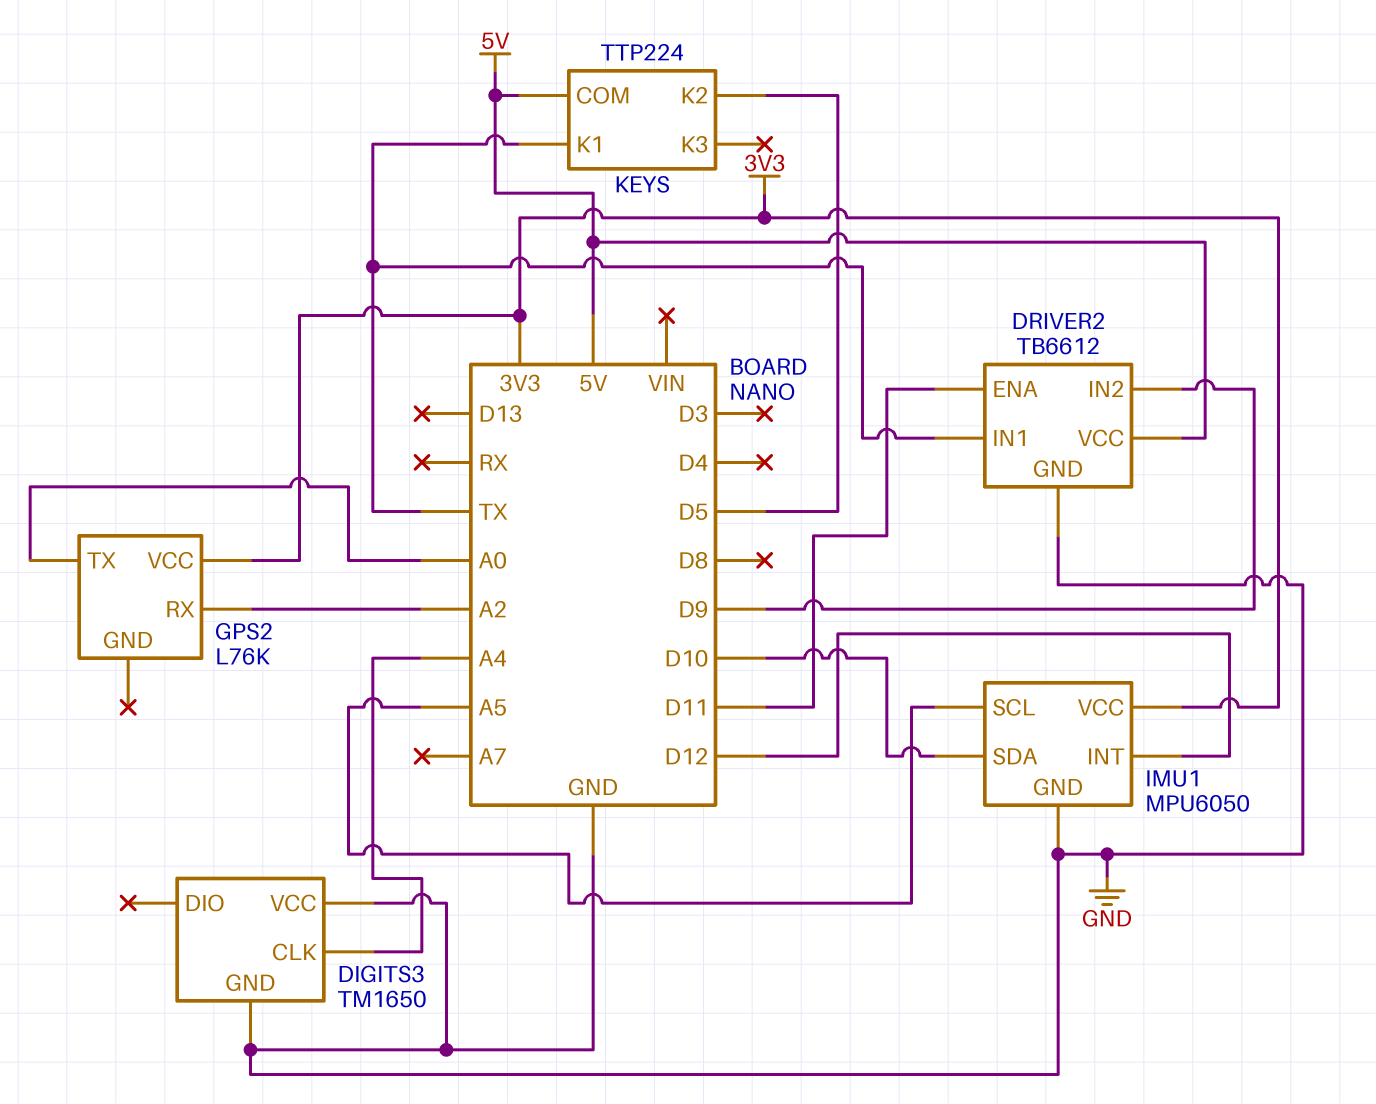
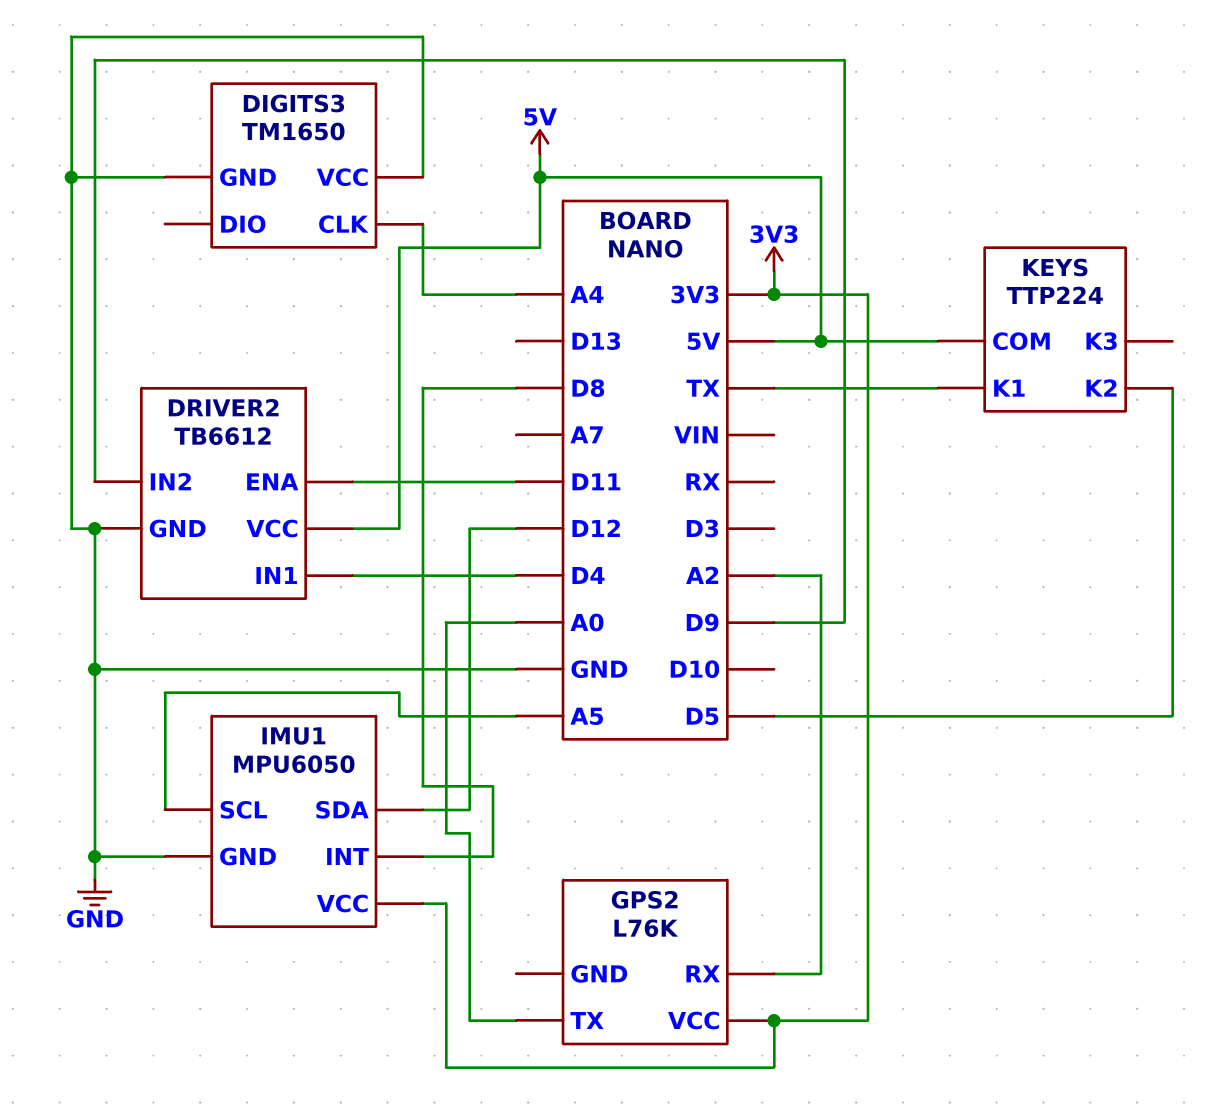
DRIVER2 pin IN1: TX -> D4
IMU1 pin INT: D12 -> D8
IMU1 pin SDA: D10 -> D12

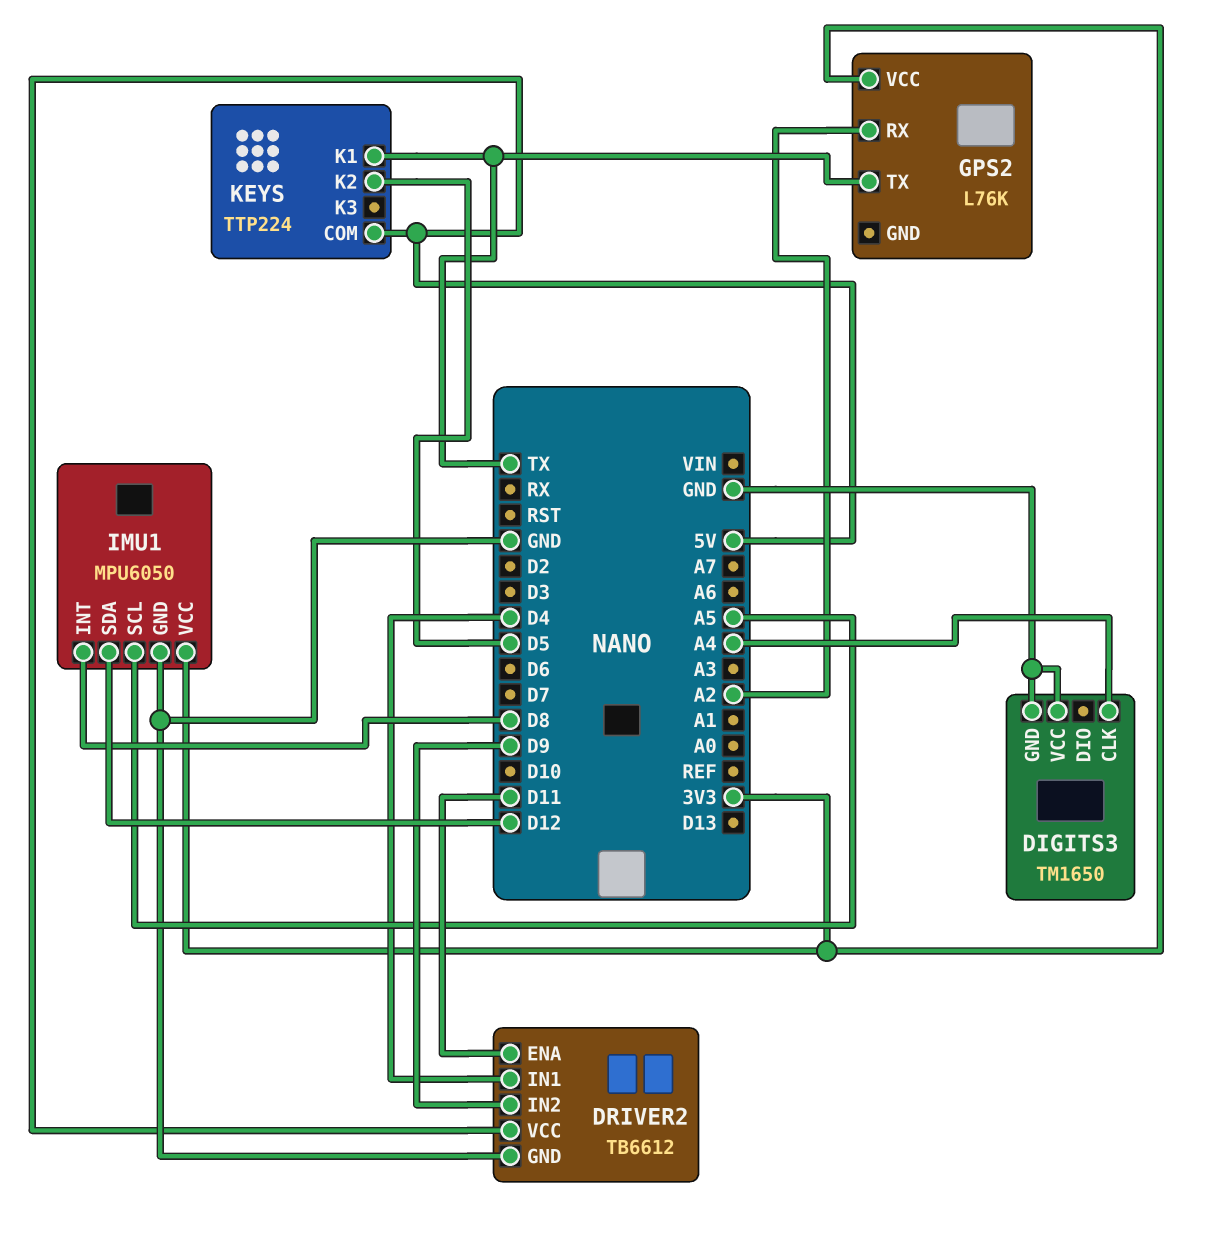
GPS2 pin TX: A0 -> TX

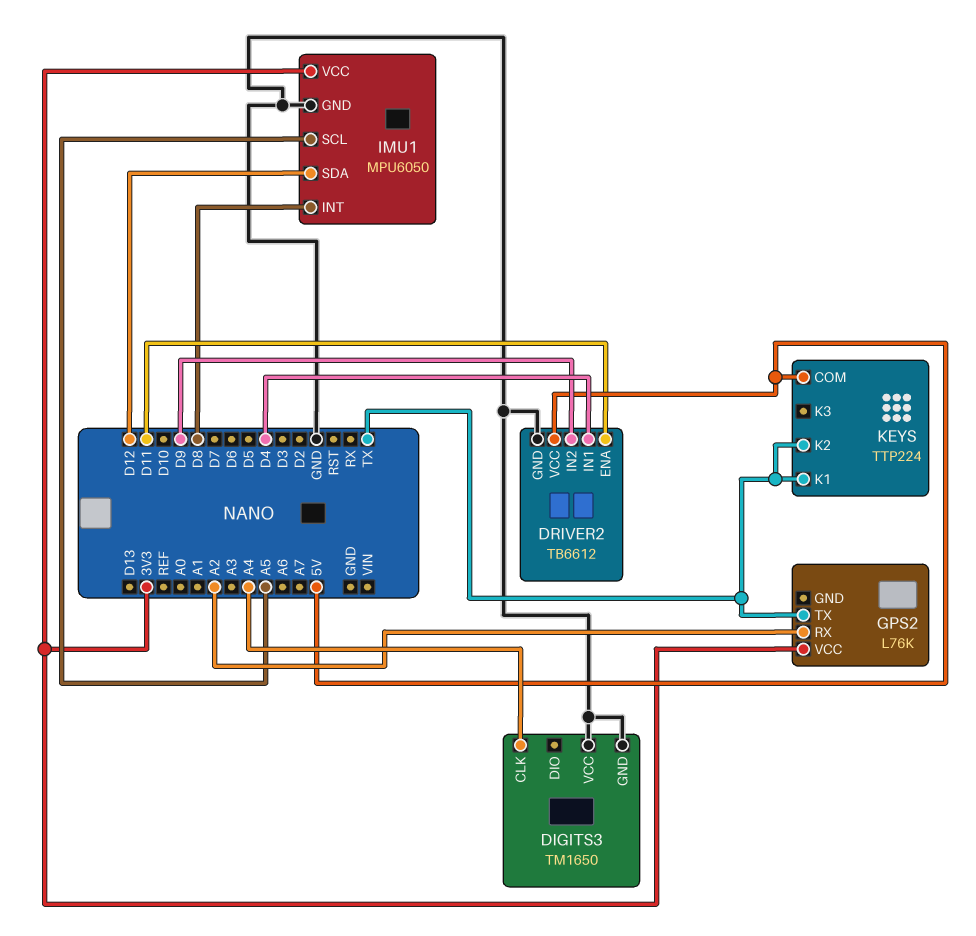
KEYS pin K2: D5 -> TX

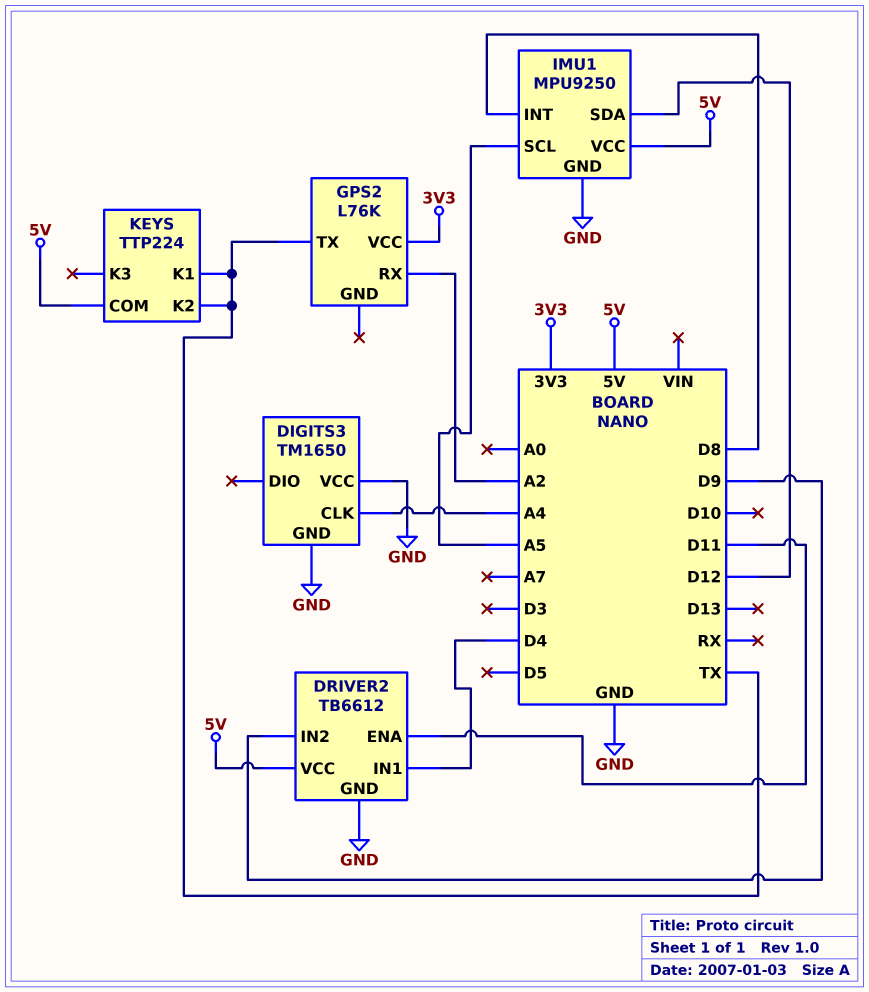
IMU1: MPU6050 -> MPU9250
IMU1 pin VCC: 3V3 -> 5V

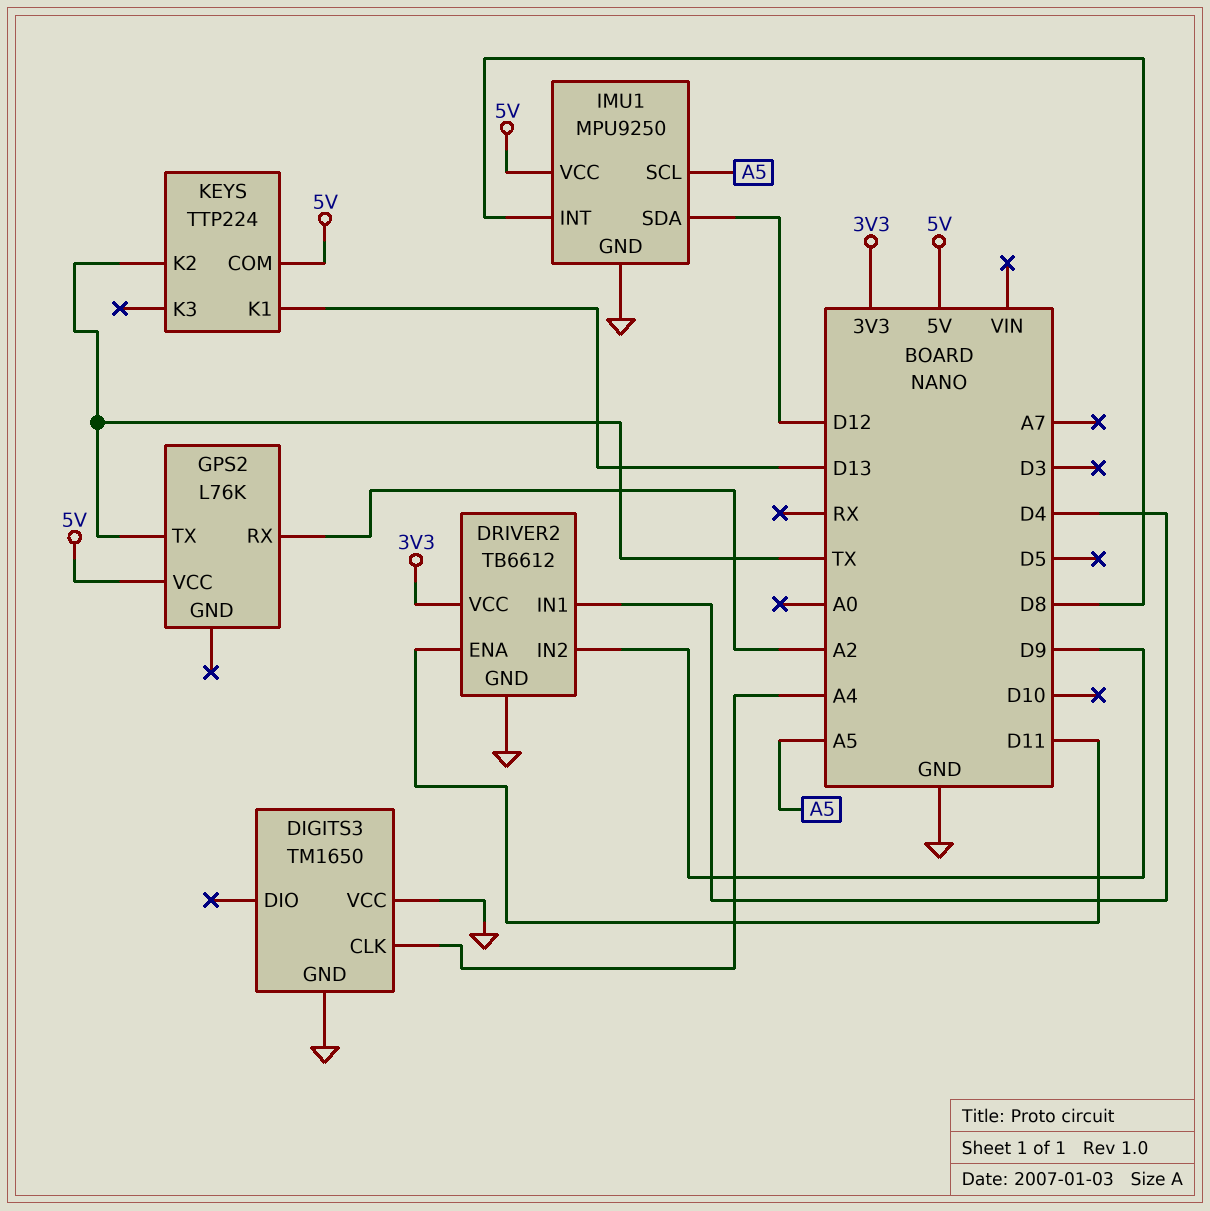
DRIVER2 pin VCC: 5V -> 3V3
GPS2 pin VCC: 3V3 -> 5V
KEYS pin K1: TX -> D13

